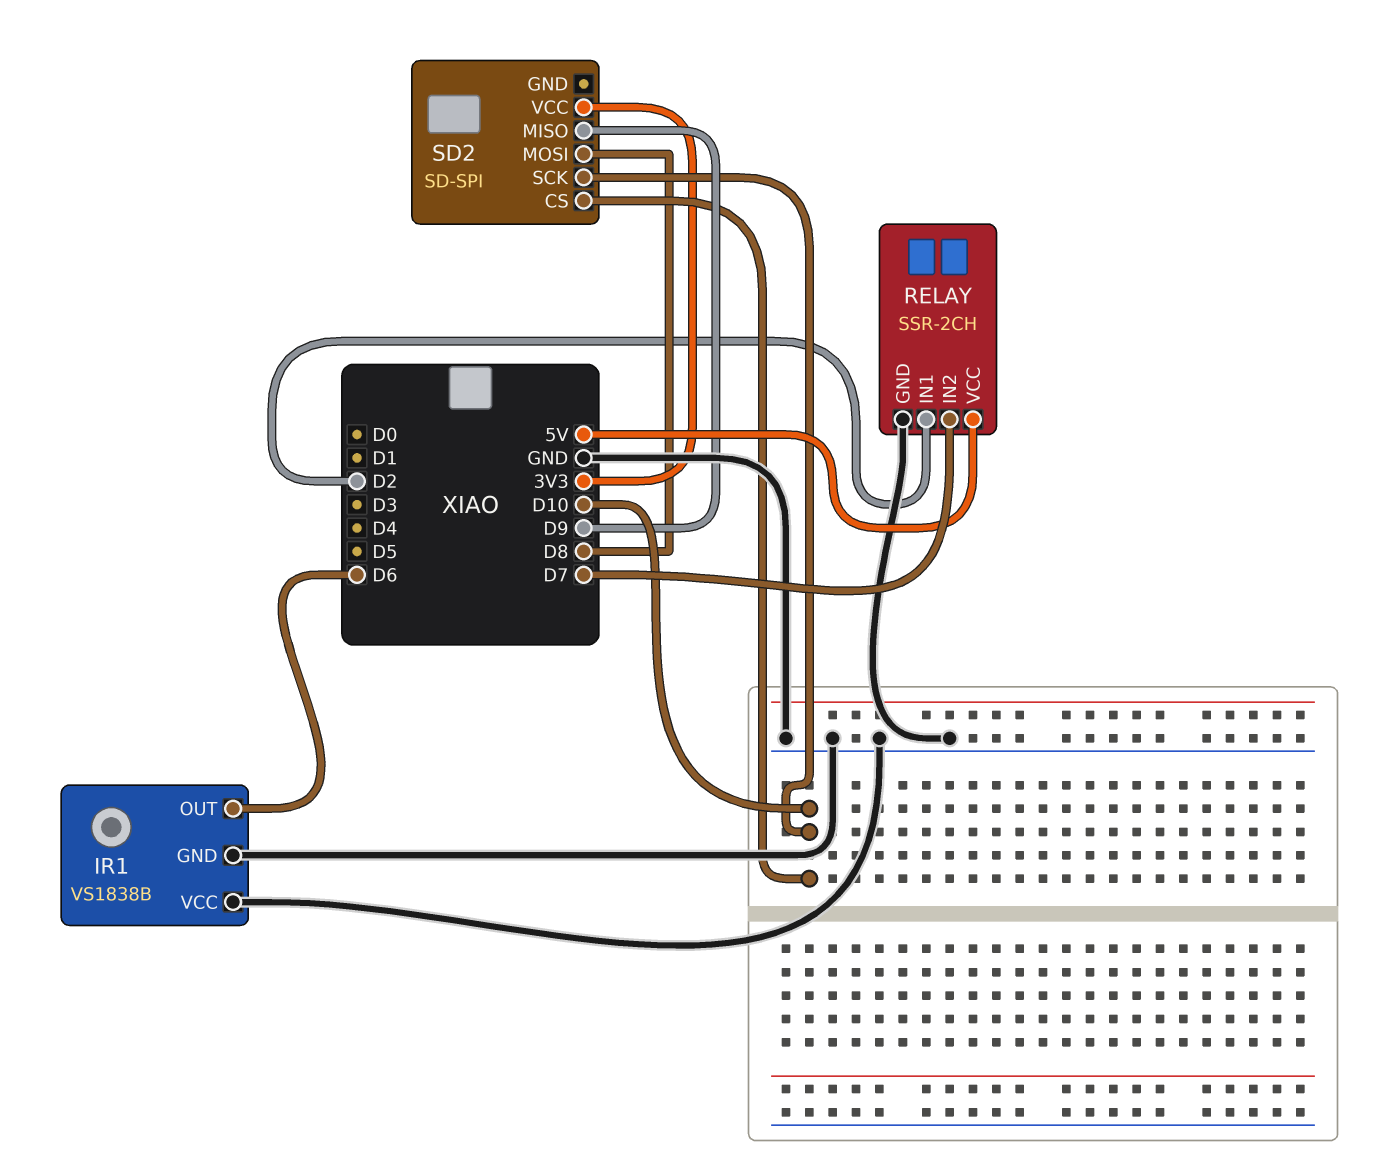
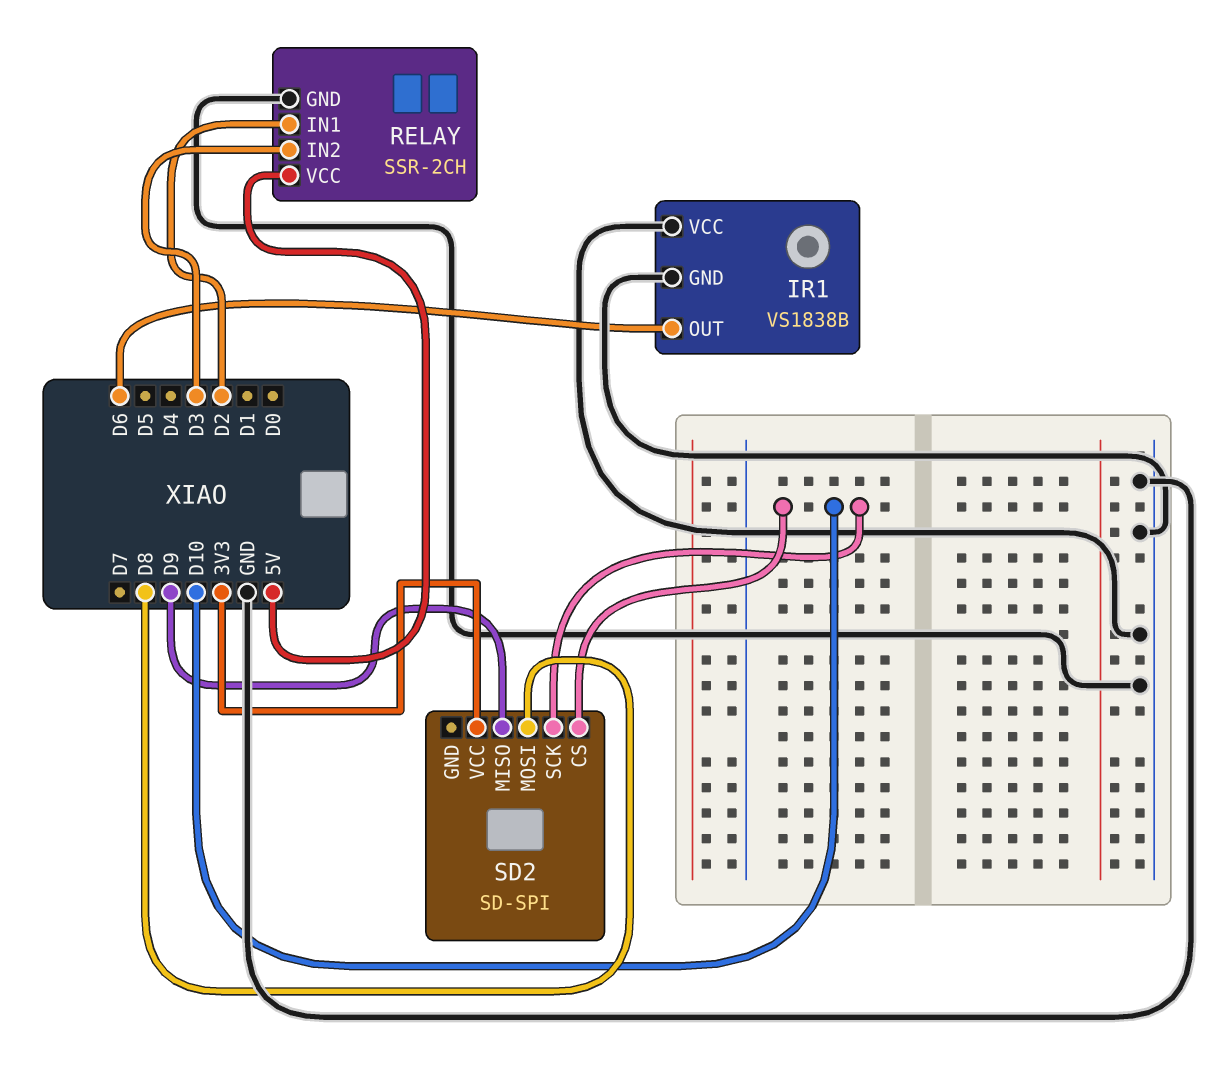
RELAY pin IN2: D7 -> D3

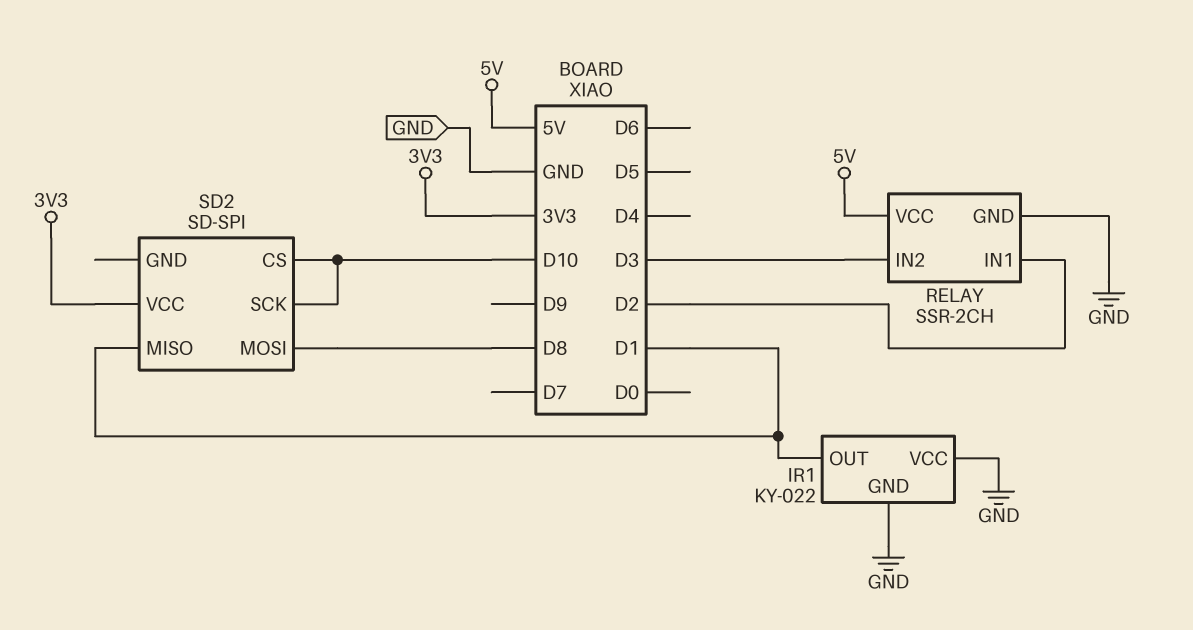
IR1: VS1838B -> KY-022
IR1 pin OUT: D6 -> D1
SD2 pin MISO: D9 -> D1

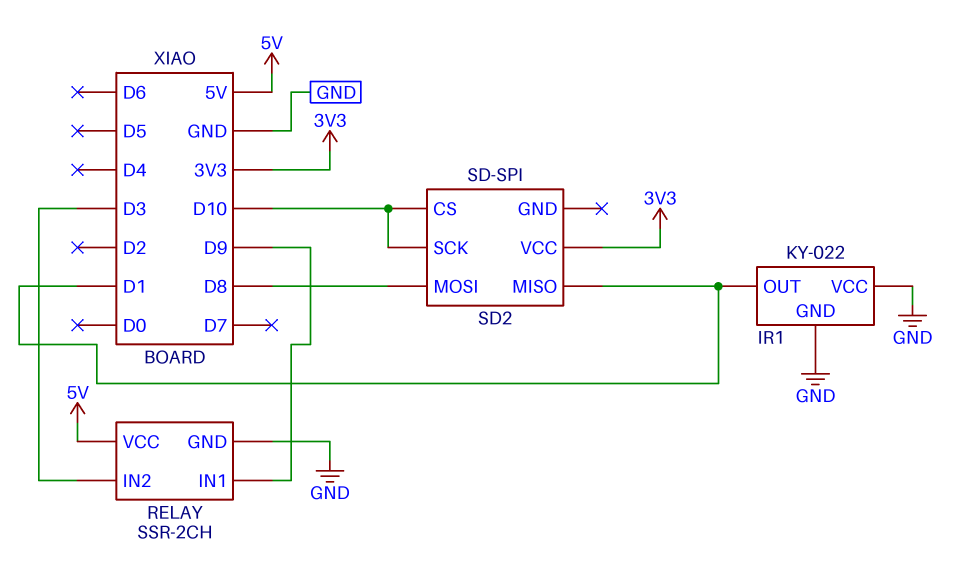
RELAY pin IN1: D2 -> D9

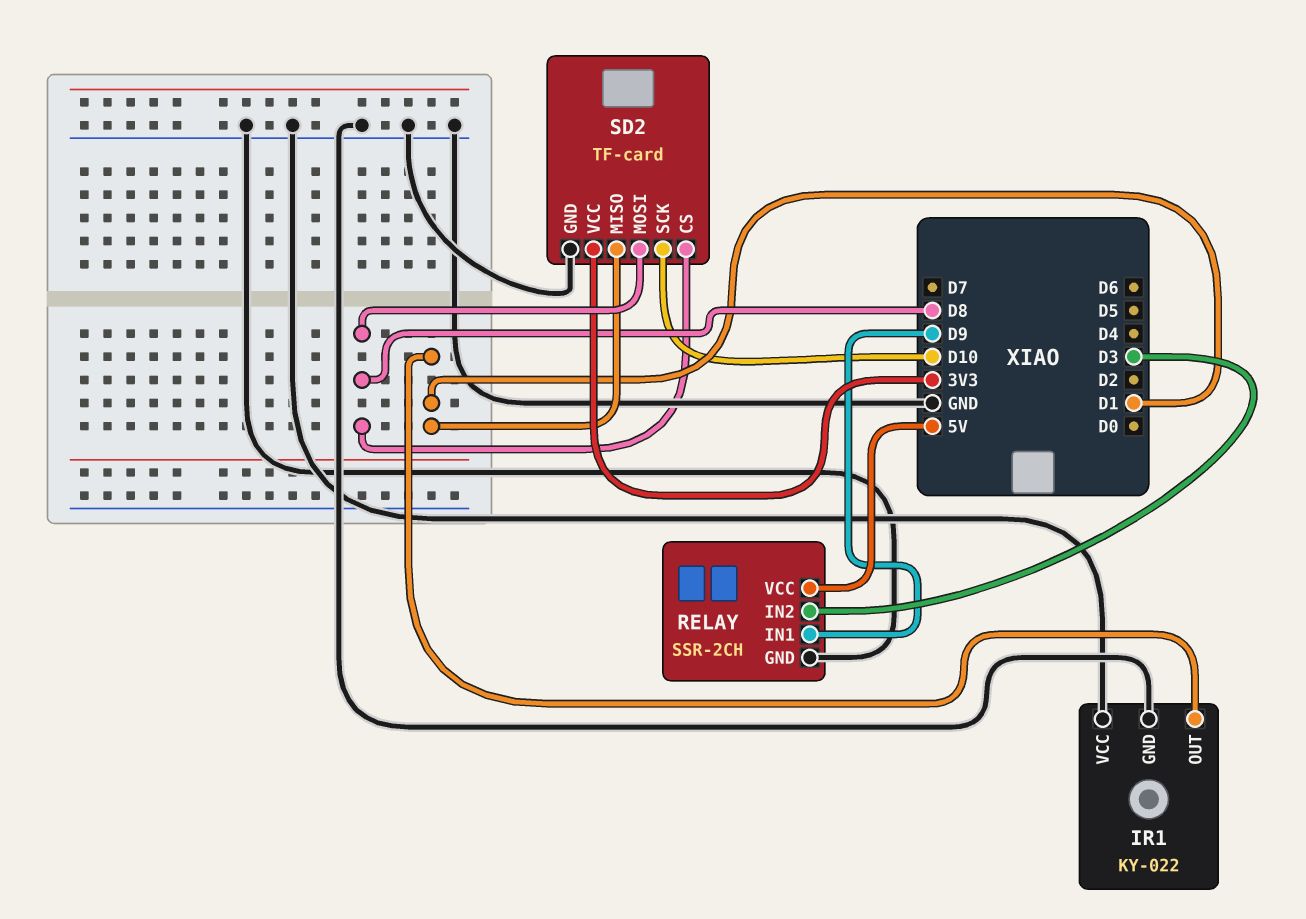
SD2: SD-SPI -> TF-card
SD2 pin CS: D10 -> D8
SD2 pin GND: none -> GND

